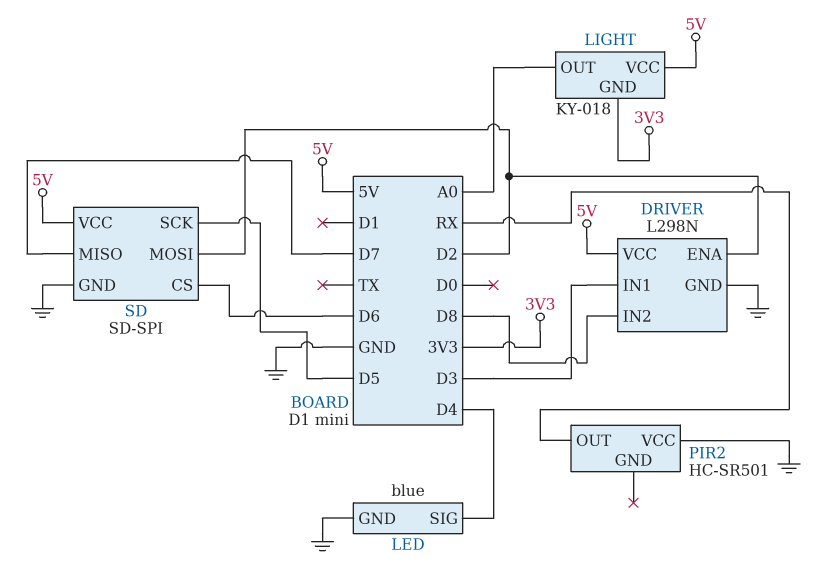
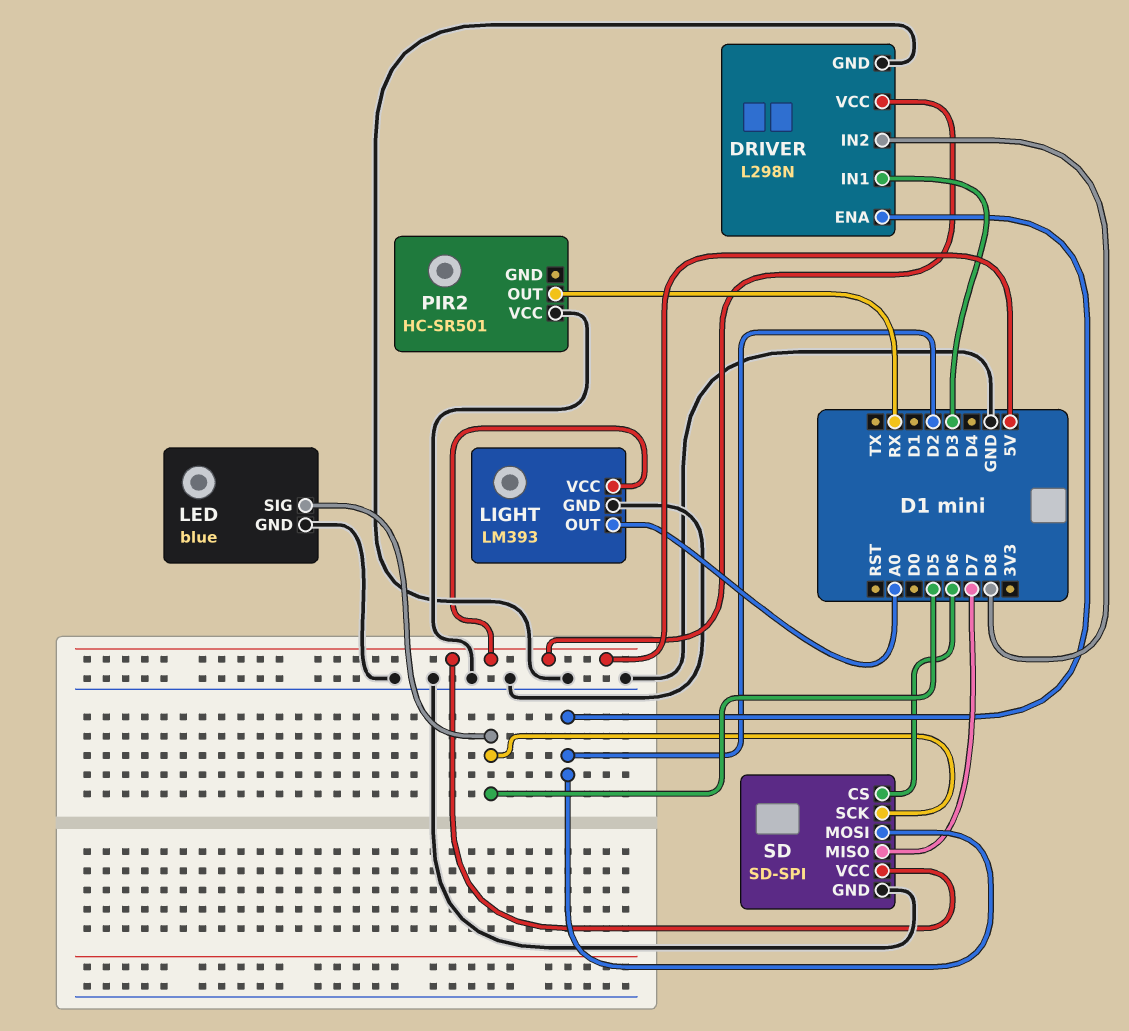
LED pin SIG: D4 -> D5
LIGHT: KY-018 -> LM393
LIGHT pin GND: 3V3 -> GND

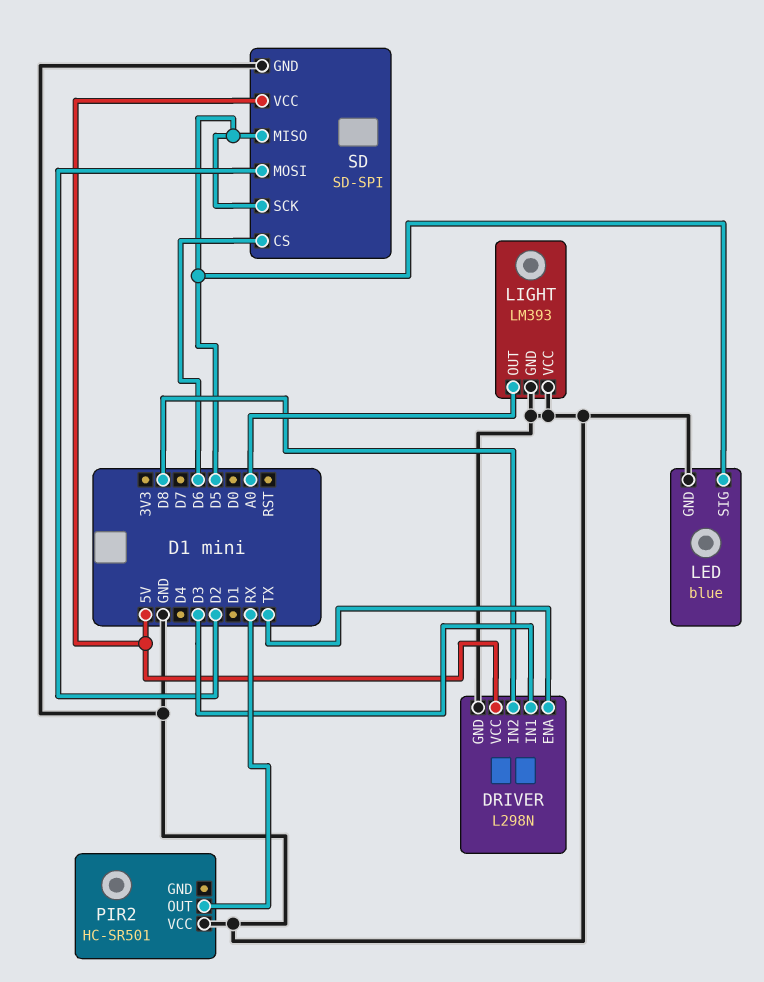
DRIVER pin ENA: D2 -> TX
LIGHT pin VCC: 5V -> GND
SD pin MISO: D7 -> D5

